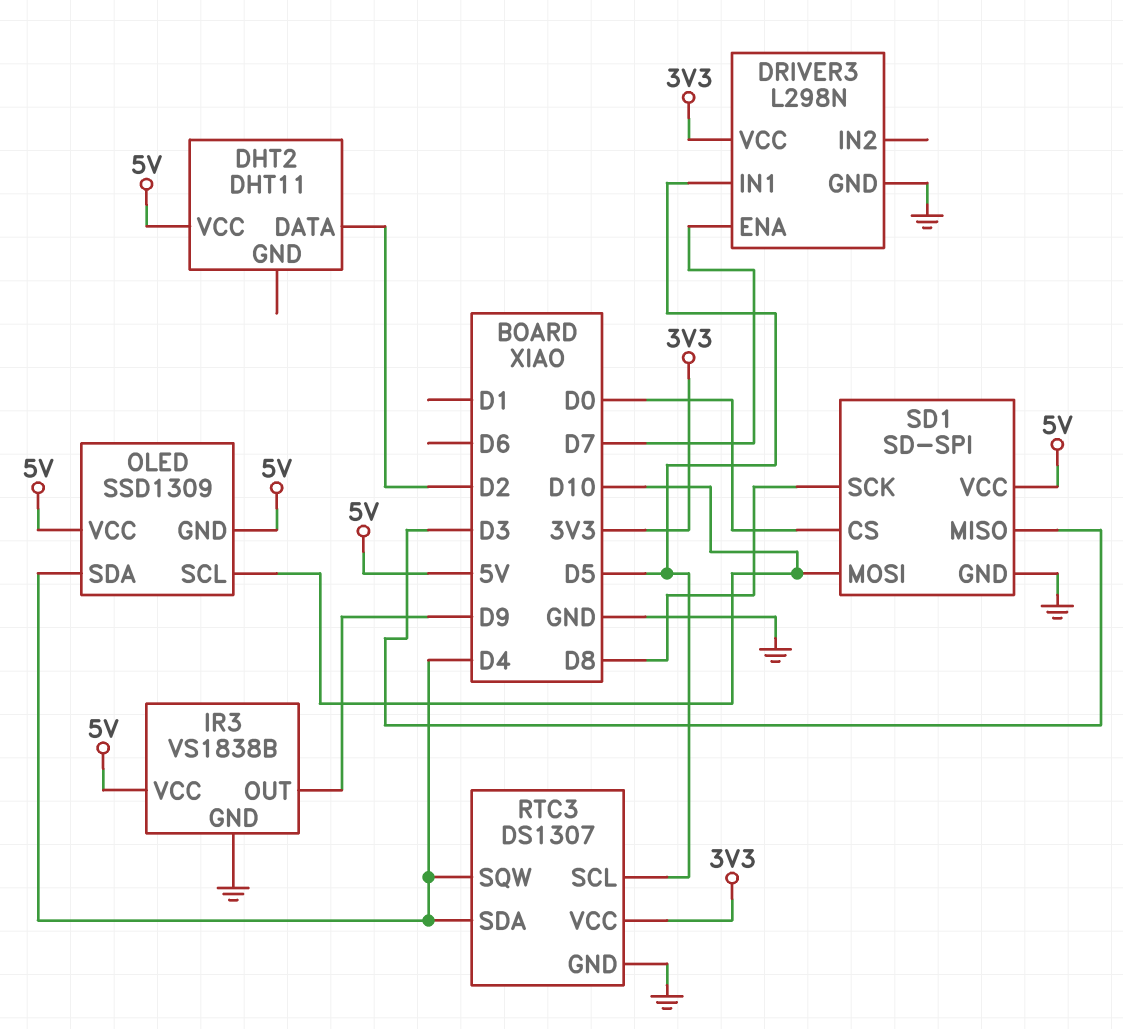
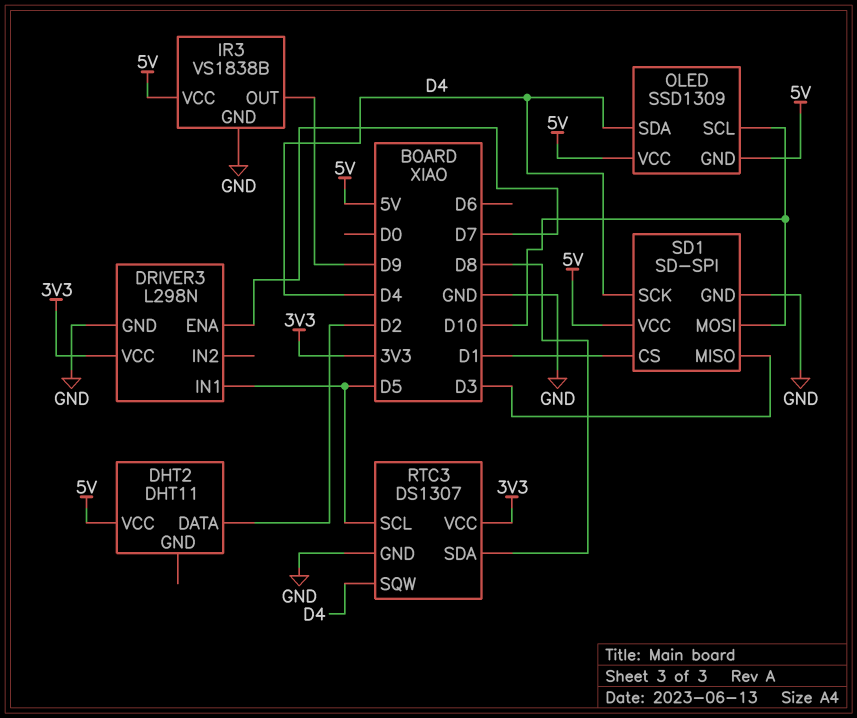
RTC3 pin SDA: D4 -> D8
SD1 pin CS: D0 -> D1
SD1 pin SCK: D8 -> D4

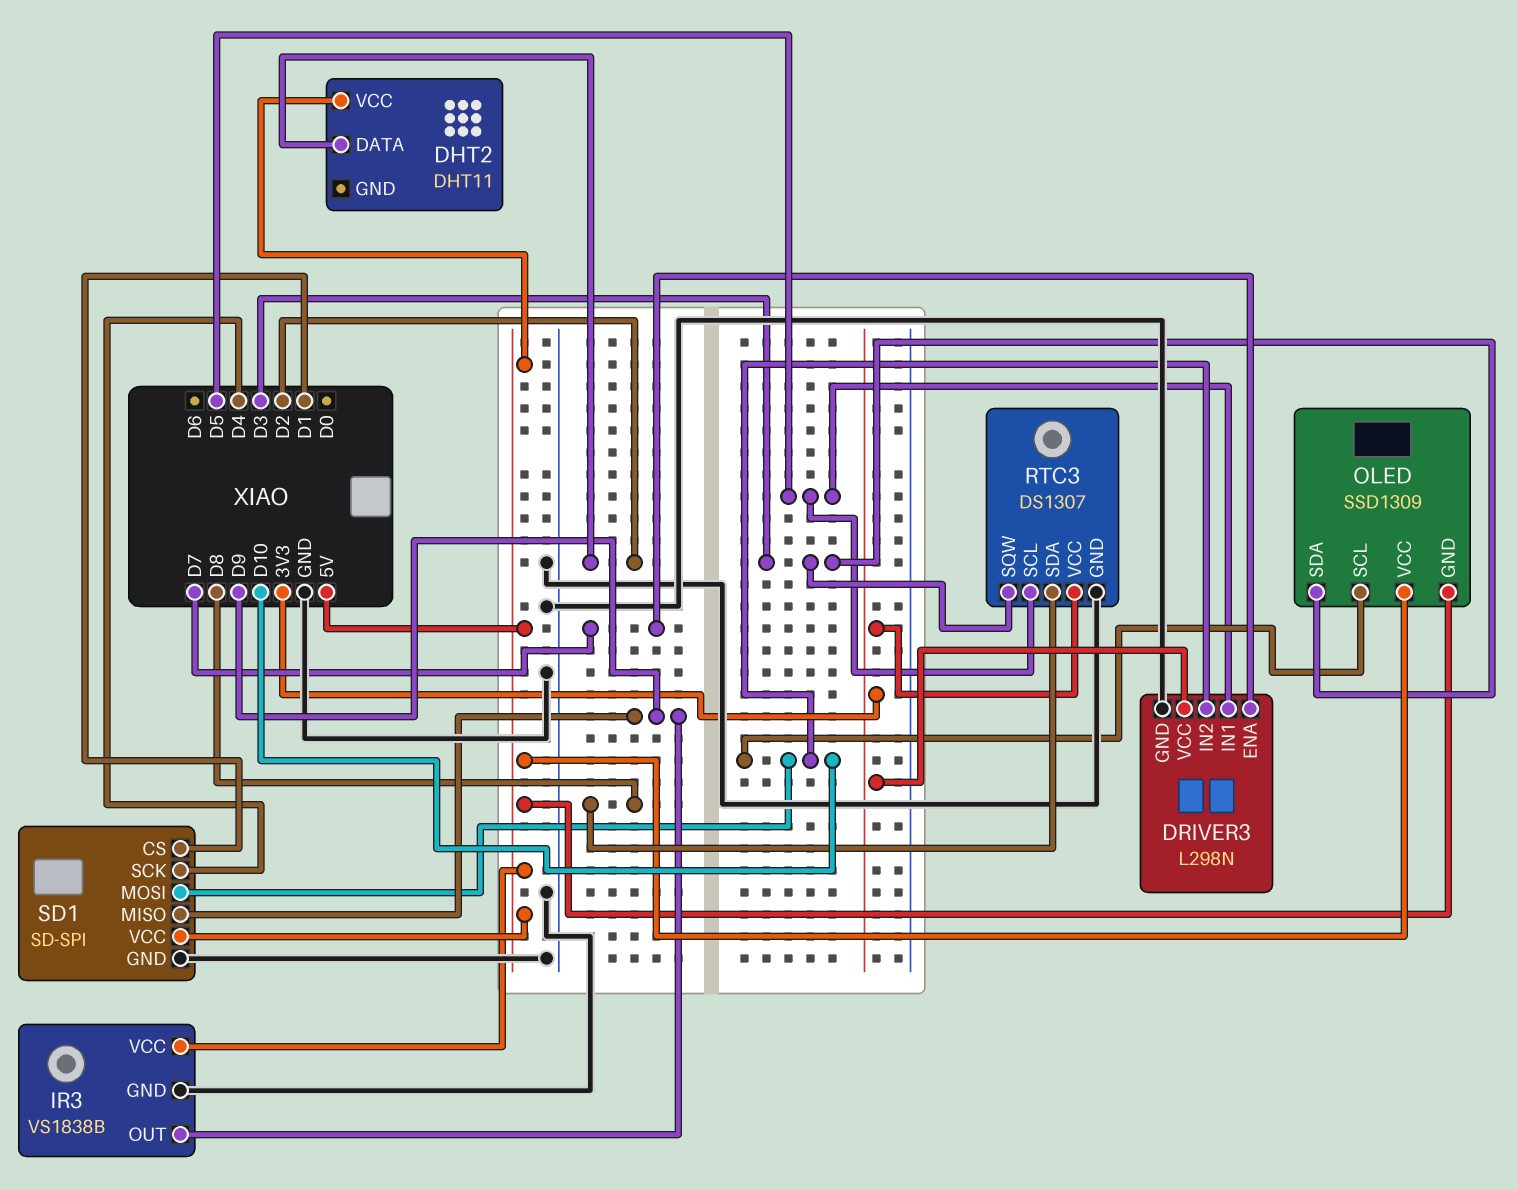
DRIVER3 pin IN2: none -> D10
OLED pin SDA: D4 -> D3
RTC3 pin SQW: D4 -> D3
SD1 pin MISO: D3 -> D9

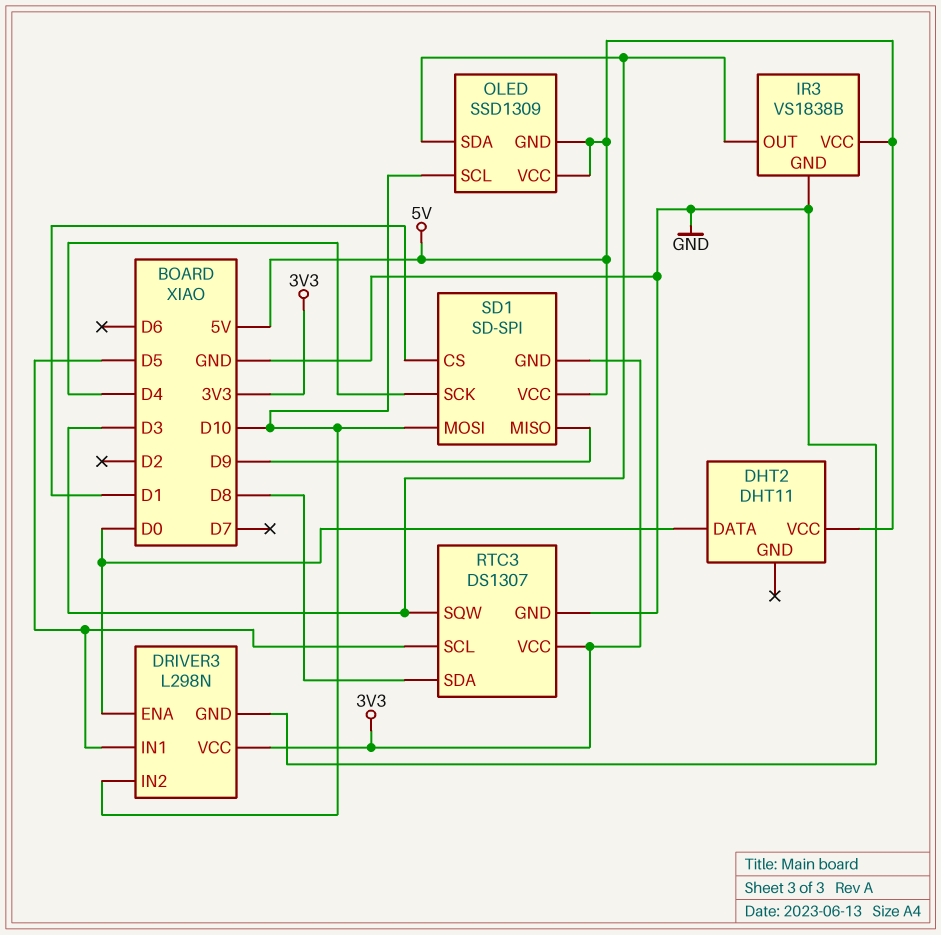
DHT2 pin DATA: D2 -> D0
DRIVER3 pin ENA: D7 -> D0
IR3 pin OUT: D9 -> D3
SD1 pin GND: GND -> 3V3

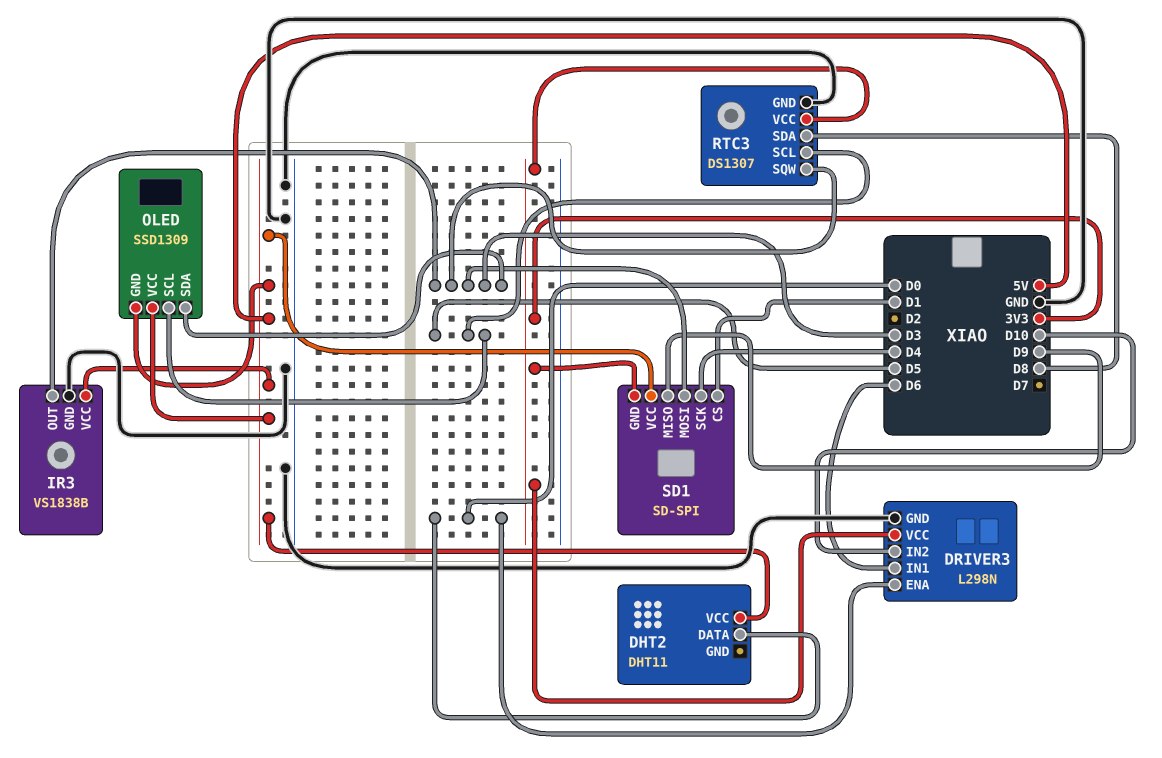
DRIVER3 pin IN1: D5 -> D6
OLED pin SCL: D10 -> D5
SD1 pin MOSI: D10 -> D3

